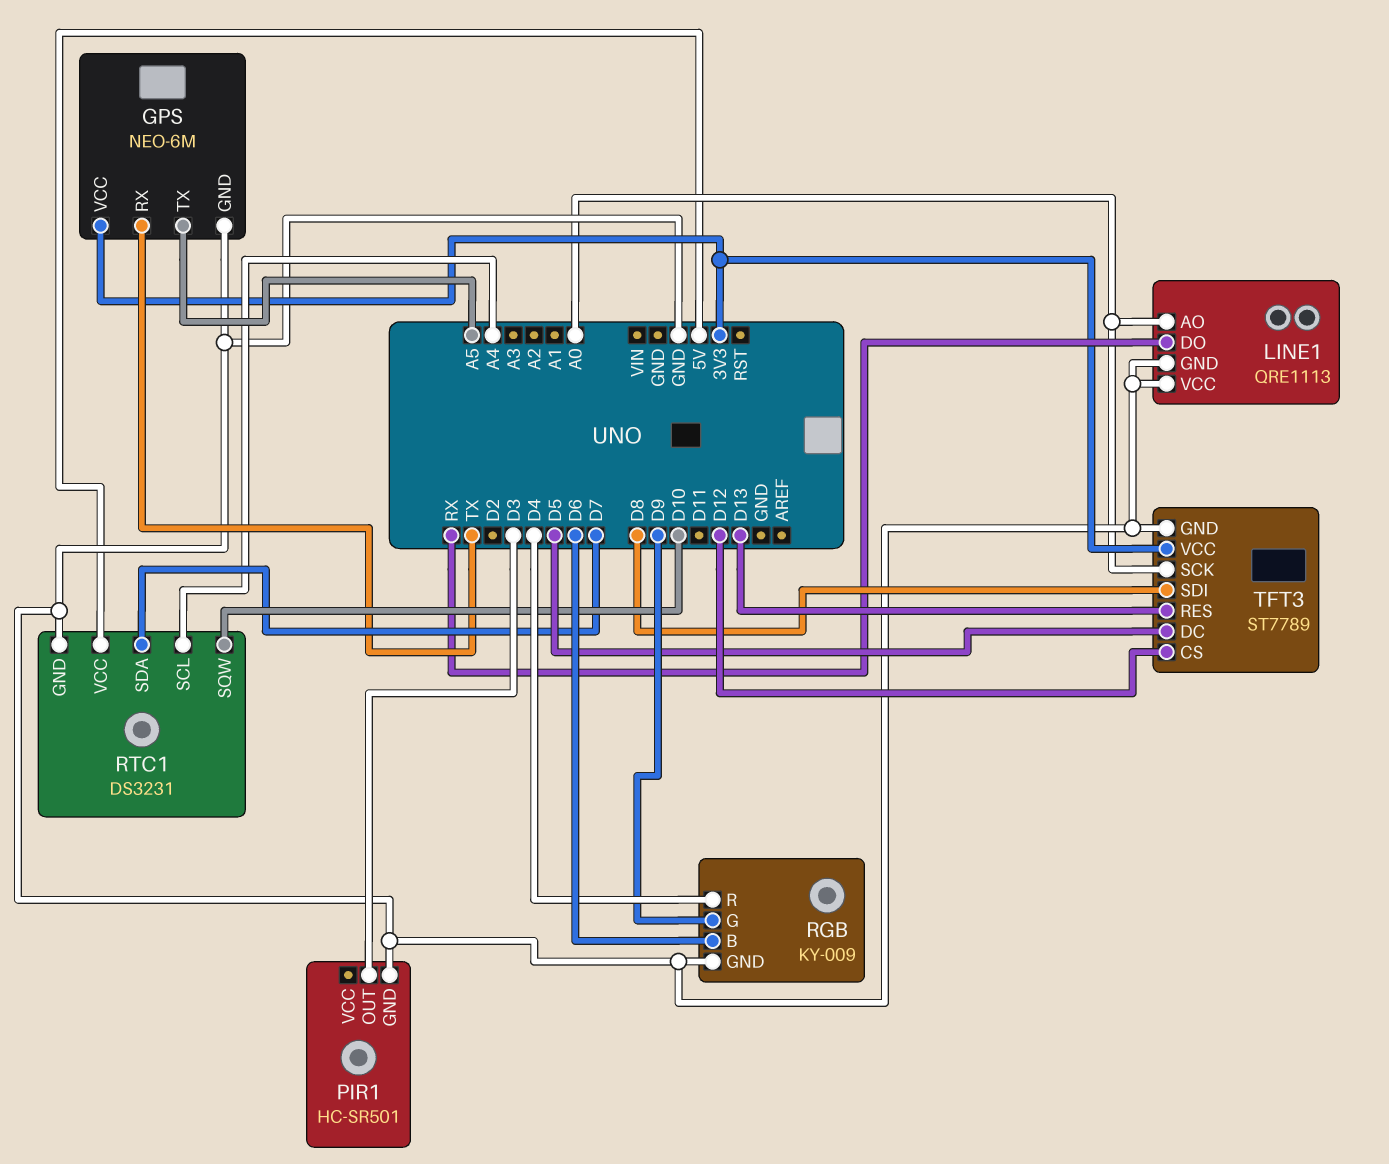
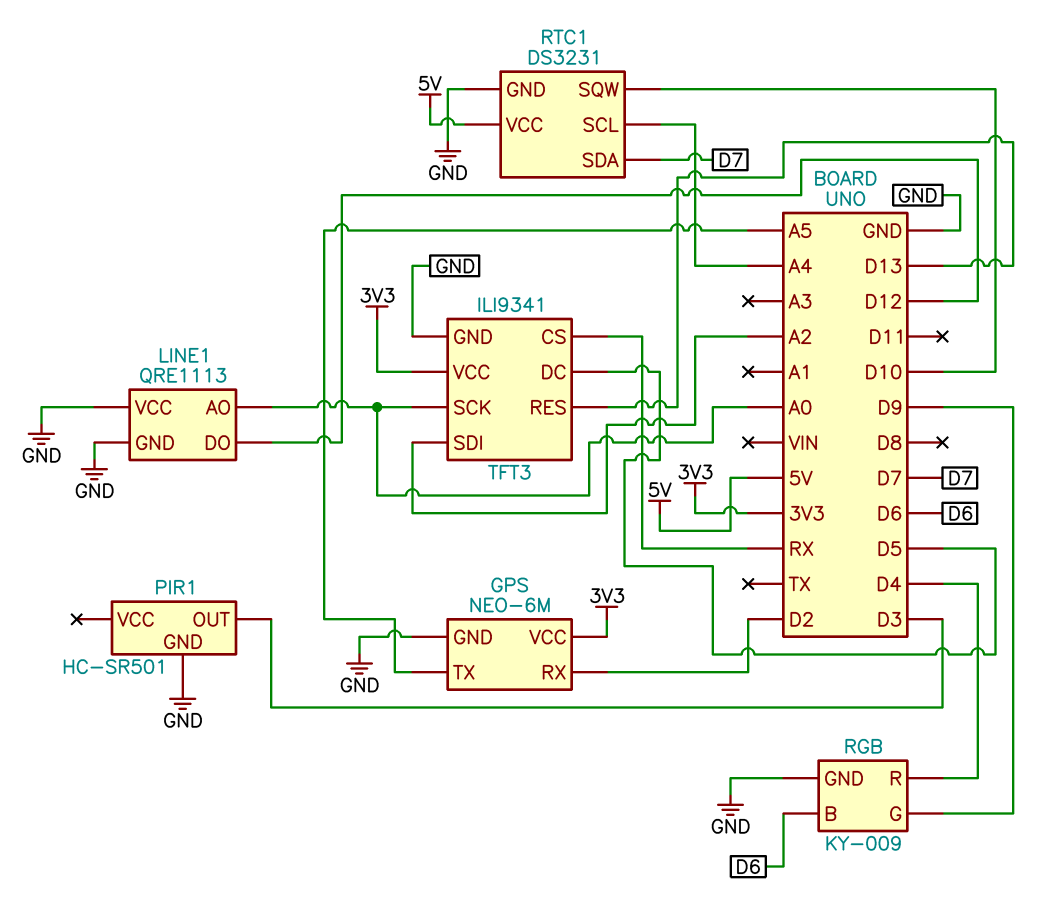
GPS pin RX: TX -> D2
LINE1 pin DO: RX -> D12
TFT3: ST7789 -> ILI9341
TFT3 pin CS: D12 -> RX
TFT3 pin SDI: D8 -> A2

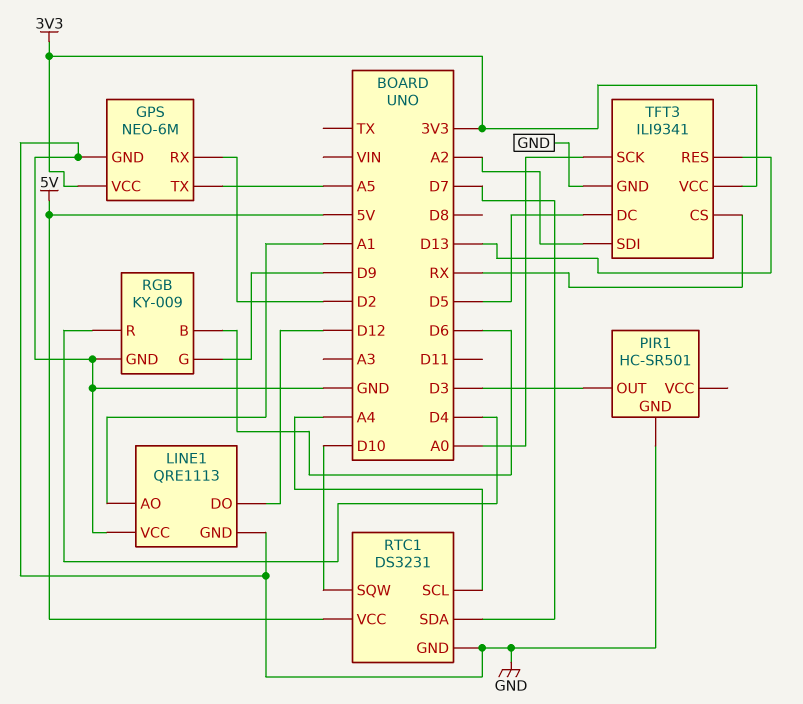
LINE1 pin AO: A0 -> A1

